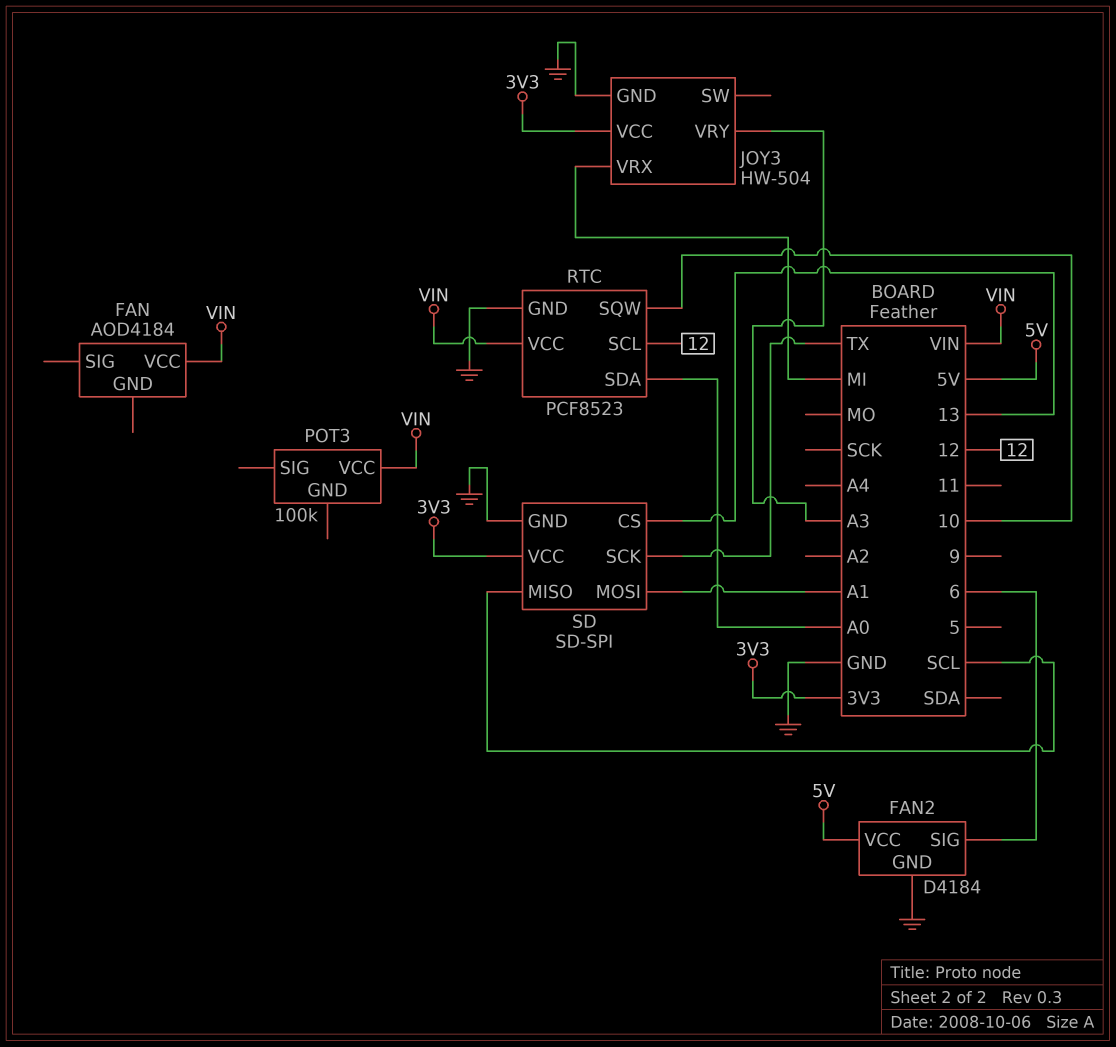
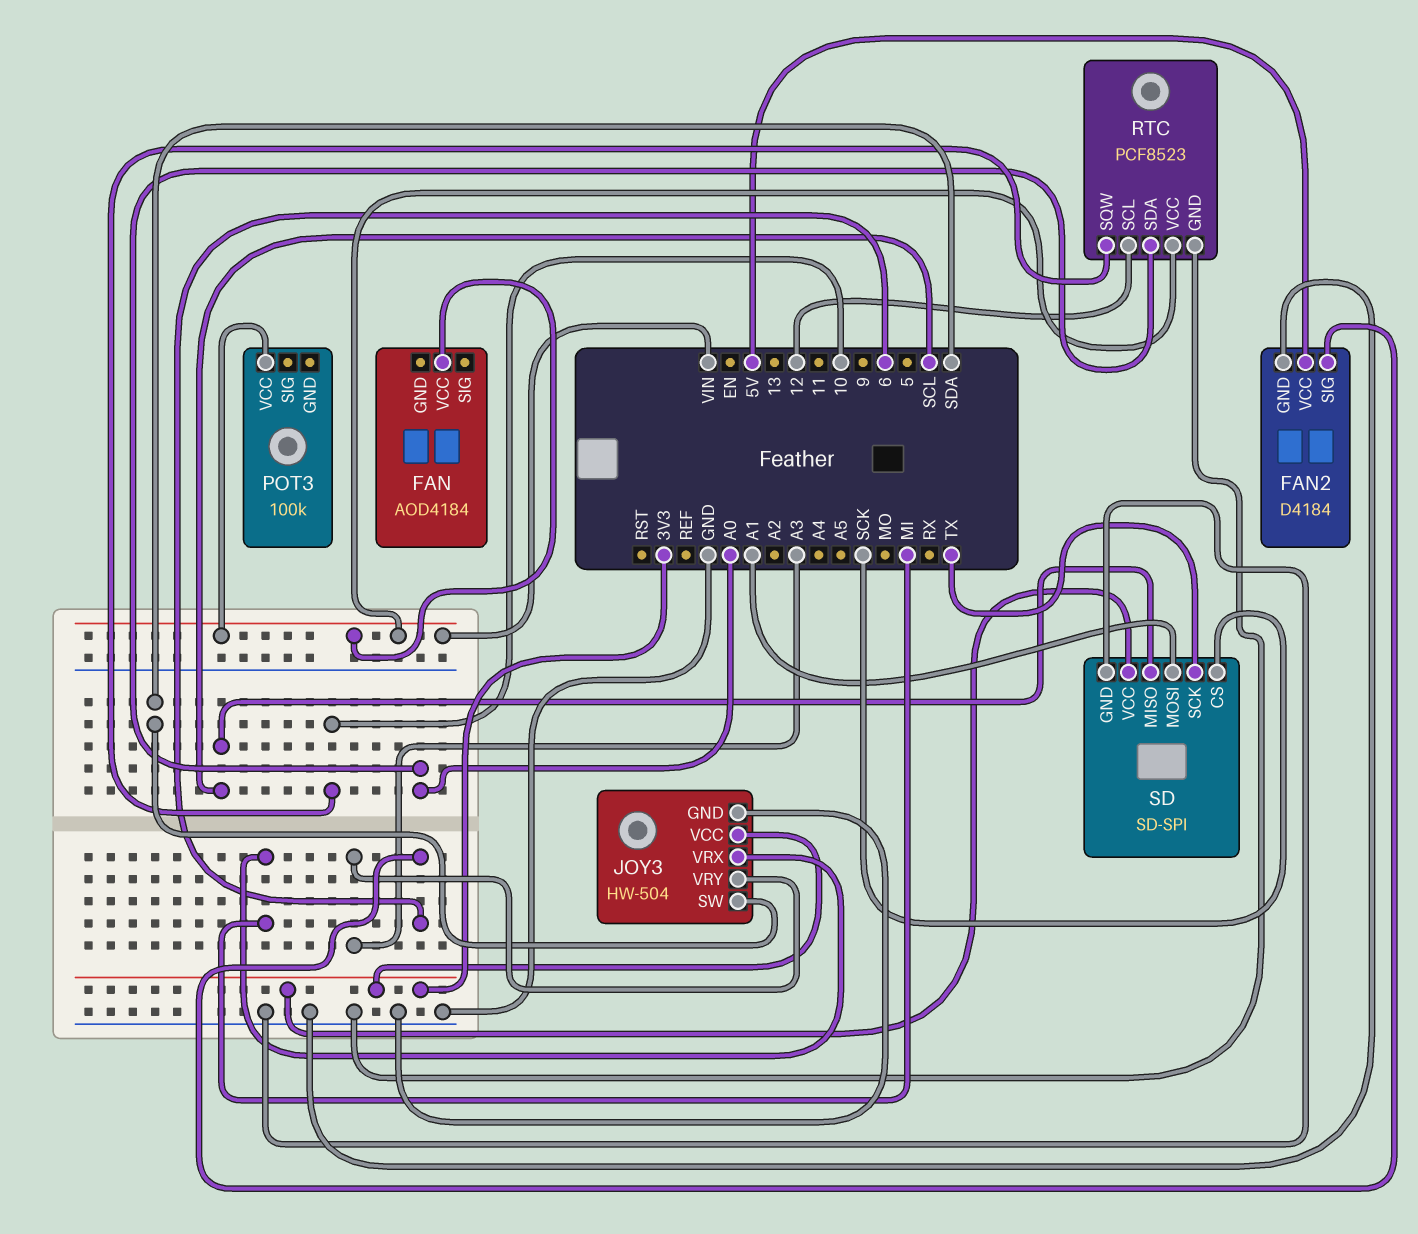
JOY3 pin SW: none -> SDA
SD pin CS: 13 -> SCK

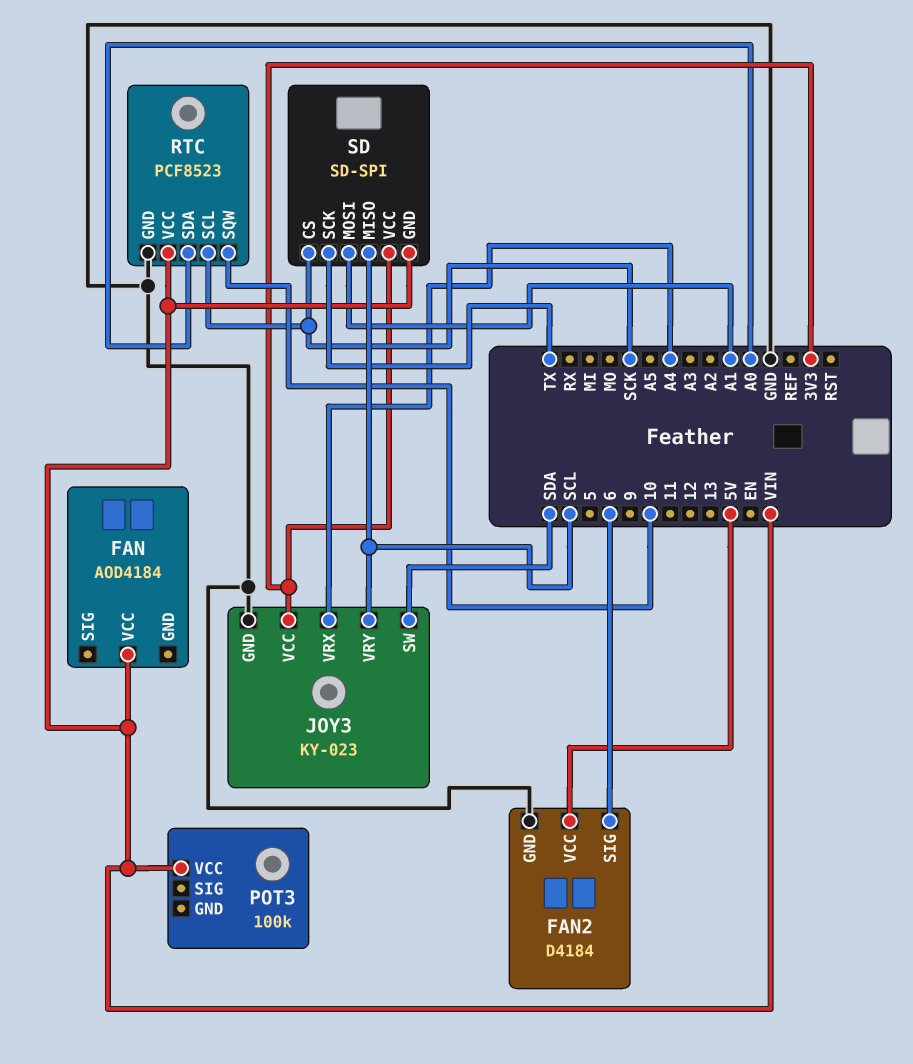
JOY3: HW-504 -> KY-023
JOY3 pin VRX: MI -> A4
JOY3 pin VRY: A3 -> SCL
RTC pin SCL: 12 -> SCK
SD pin GND: GND -> VIN

